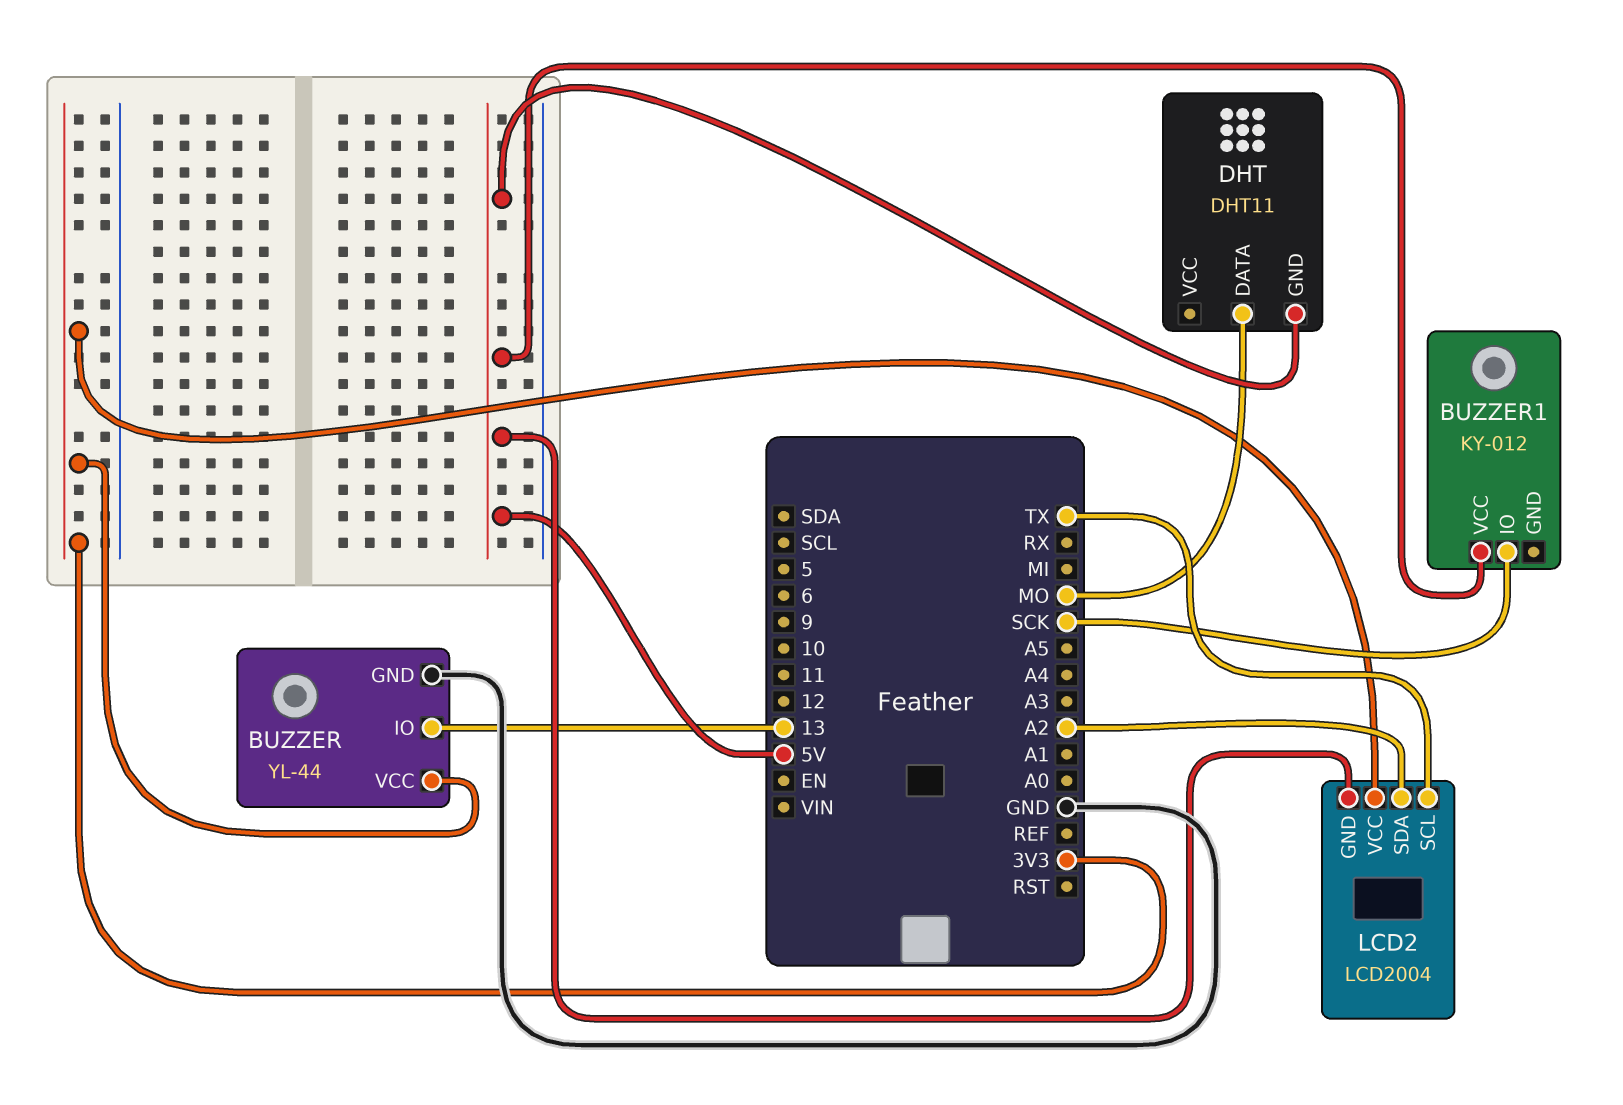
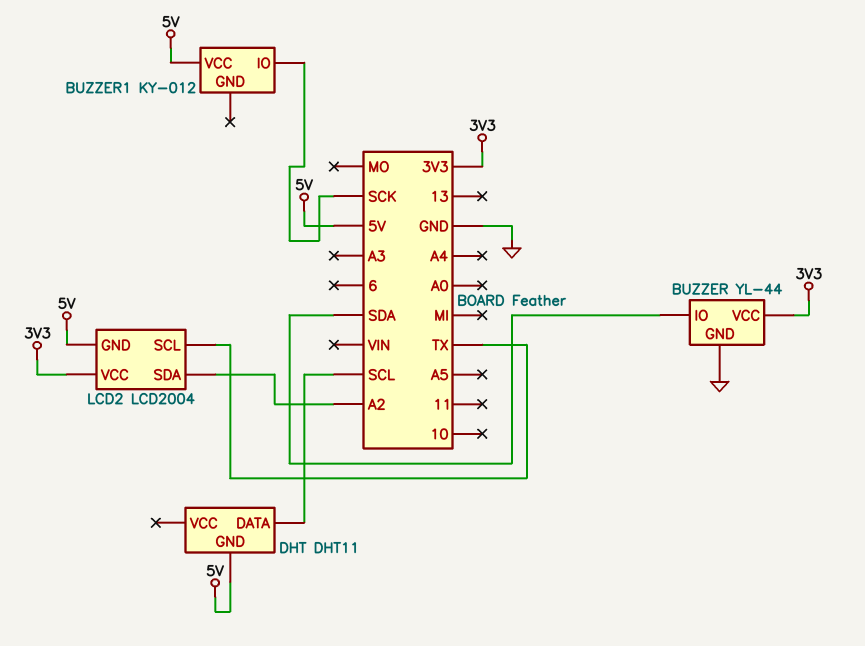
BUZZER pin IO: 13 -> SDA
DHT pin DATA: MO -> SCL

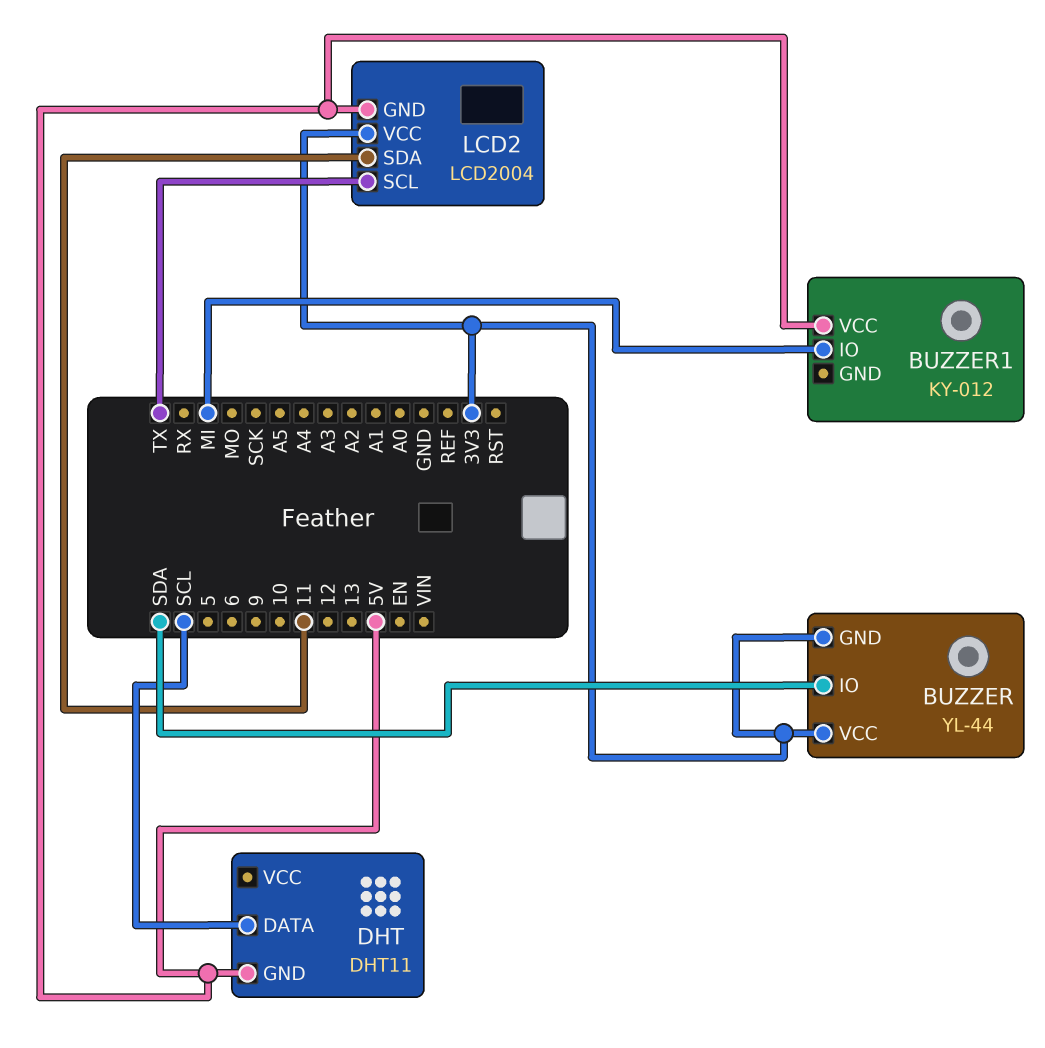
BUZZER pin GND: GND -> 3V3
BUZZER1 pin IO: SCK -> MI
LCD2 pin SDA: A2 -> 11

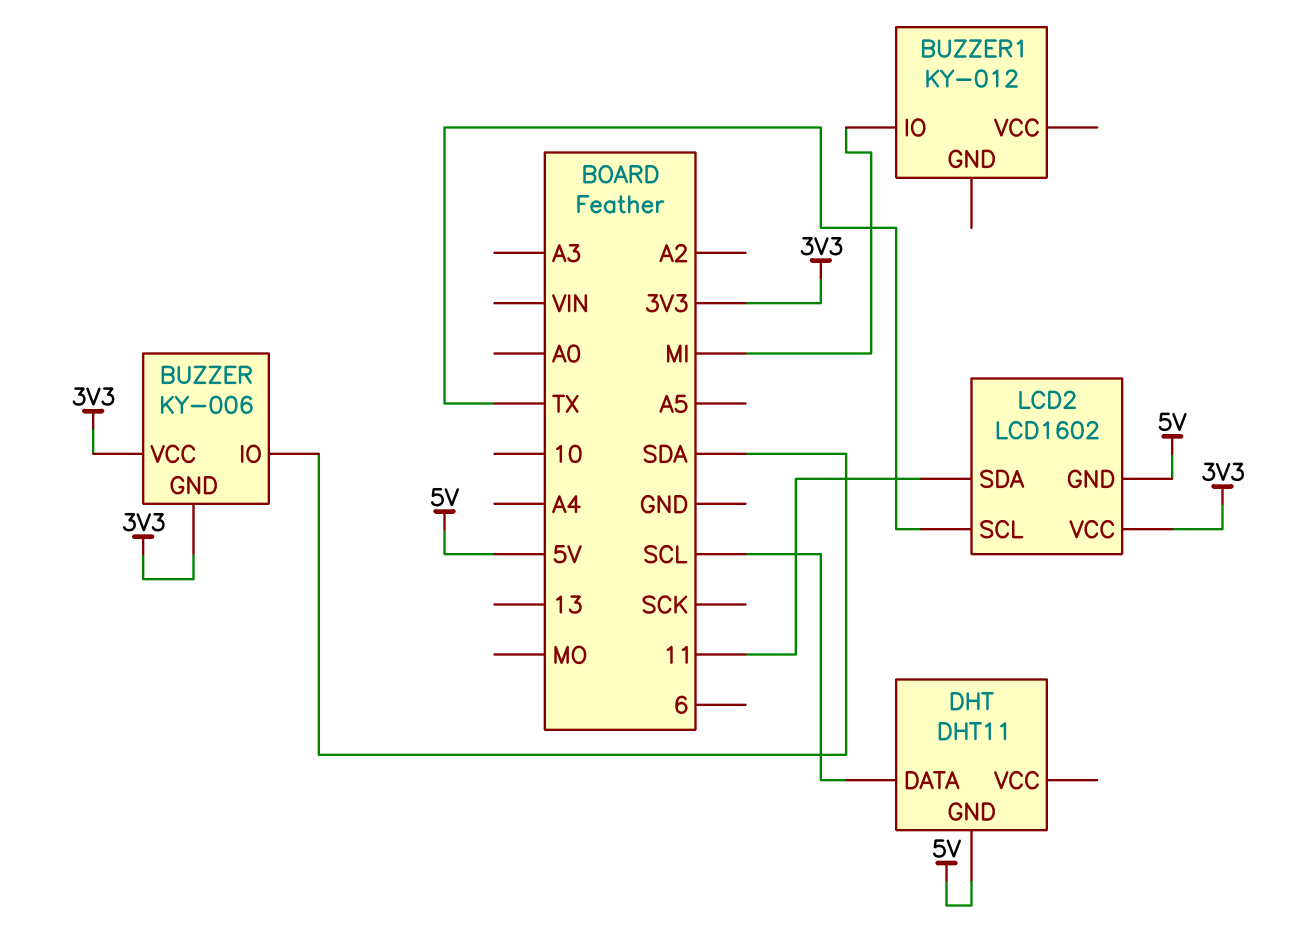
BUZZER: YL-44 -> KY-006
BUZZER1 pin VCC: 5V -> none
LCD2: LCD2004 -> LCD1602

